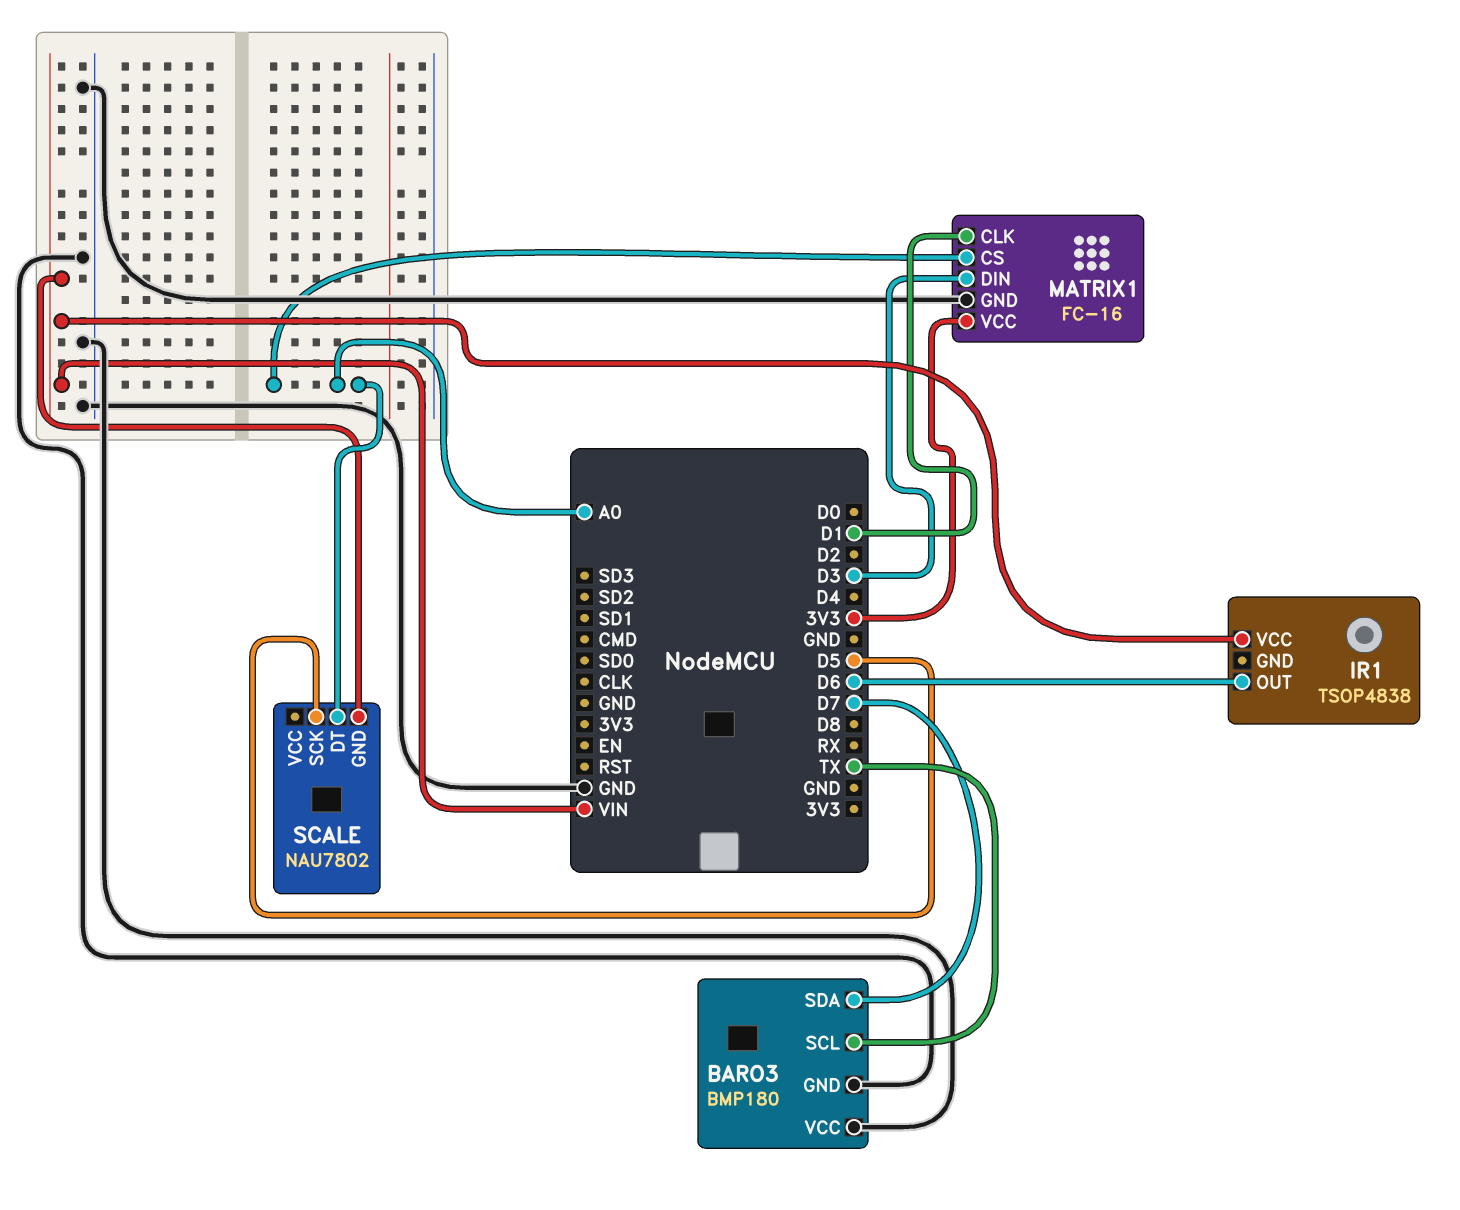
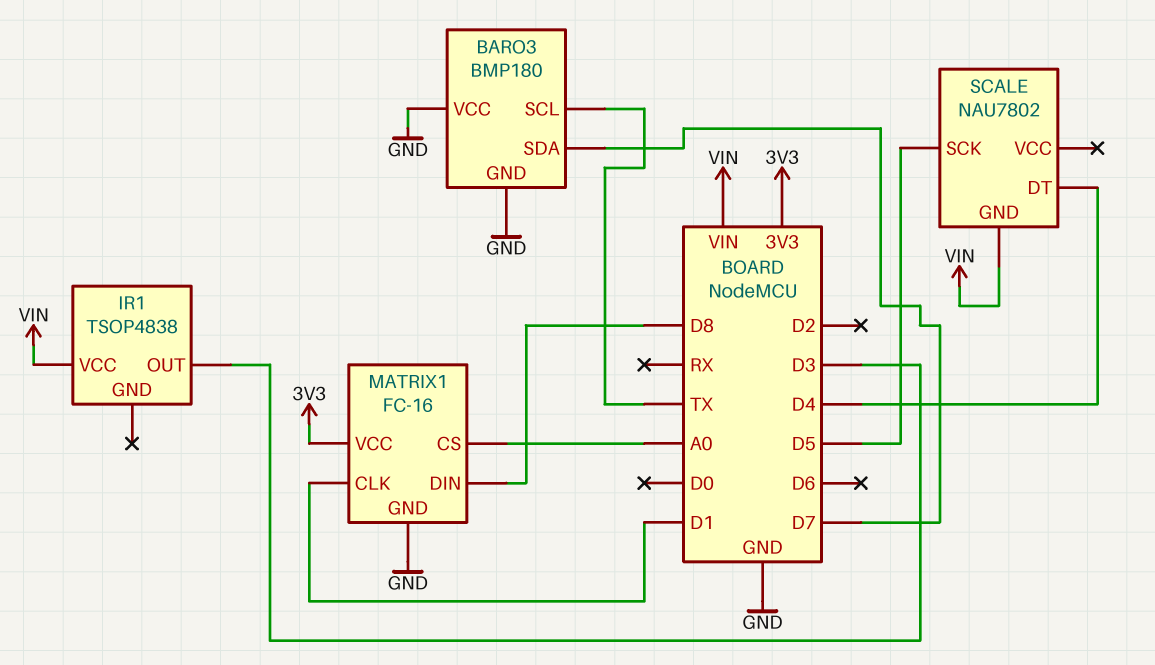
IR1 pin OUT: D6 -> D3
MATRIX1 pin DIN: D3 -> D8
SCALE pin DT: A0 -> D4

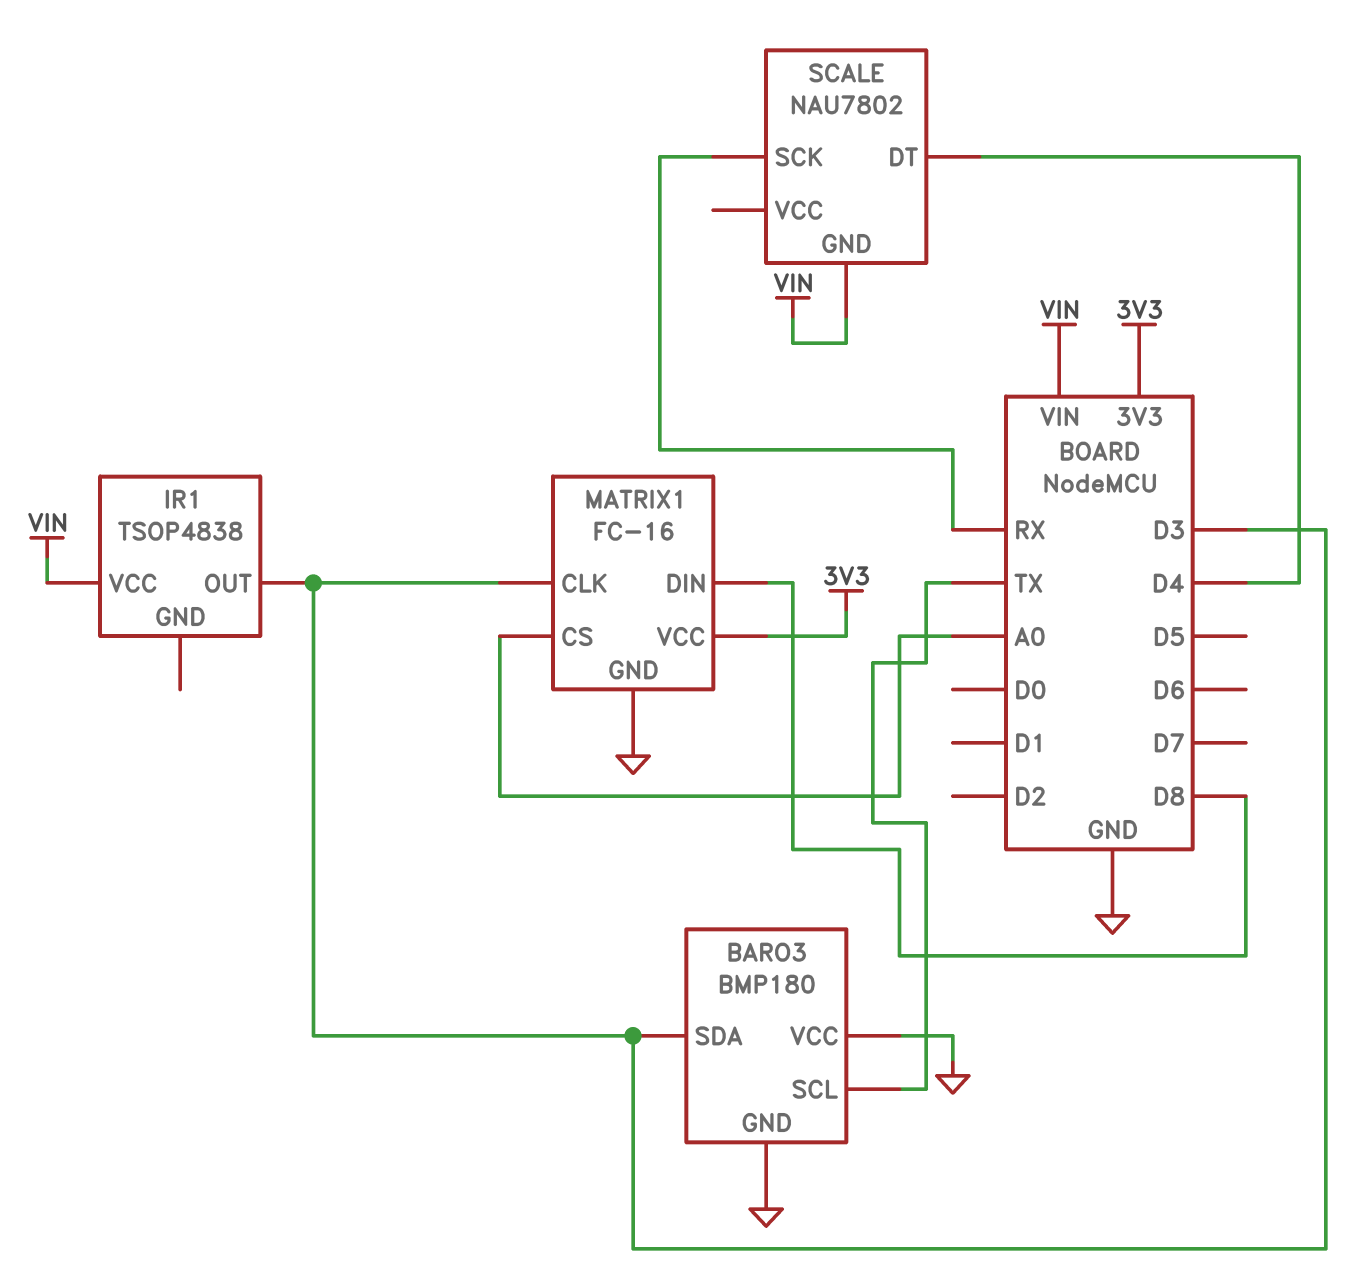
BARO3 pin SDA: D7 -> D3
MATRIX1 pin CLK: D1 -> D3
SCALE pin SCK: D5 -> RX

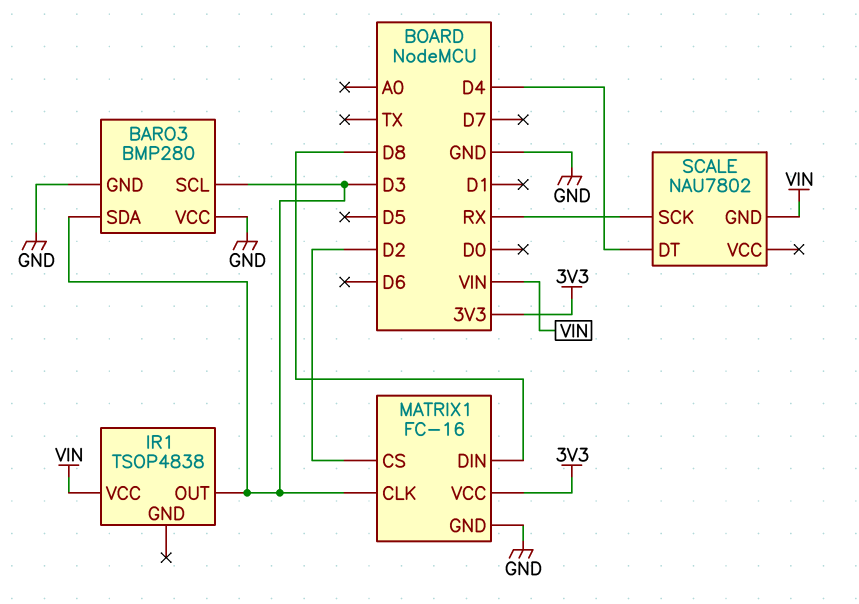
BARO3: BMP180 -> BMP280
BARO3 pin SCL: TX -> D3
MATRIX1 pin CS: A0 -> D2

